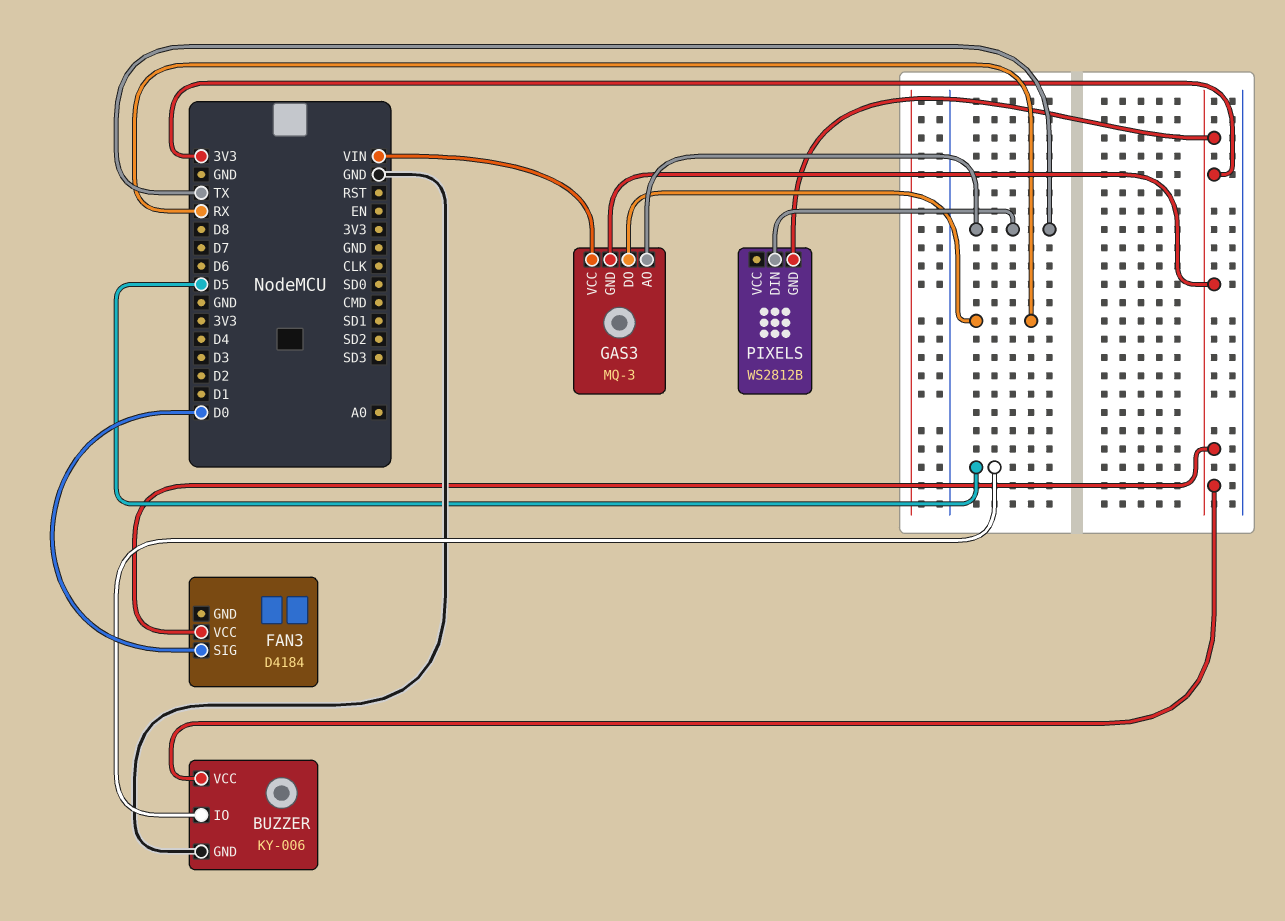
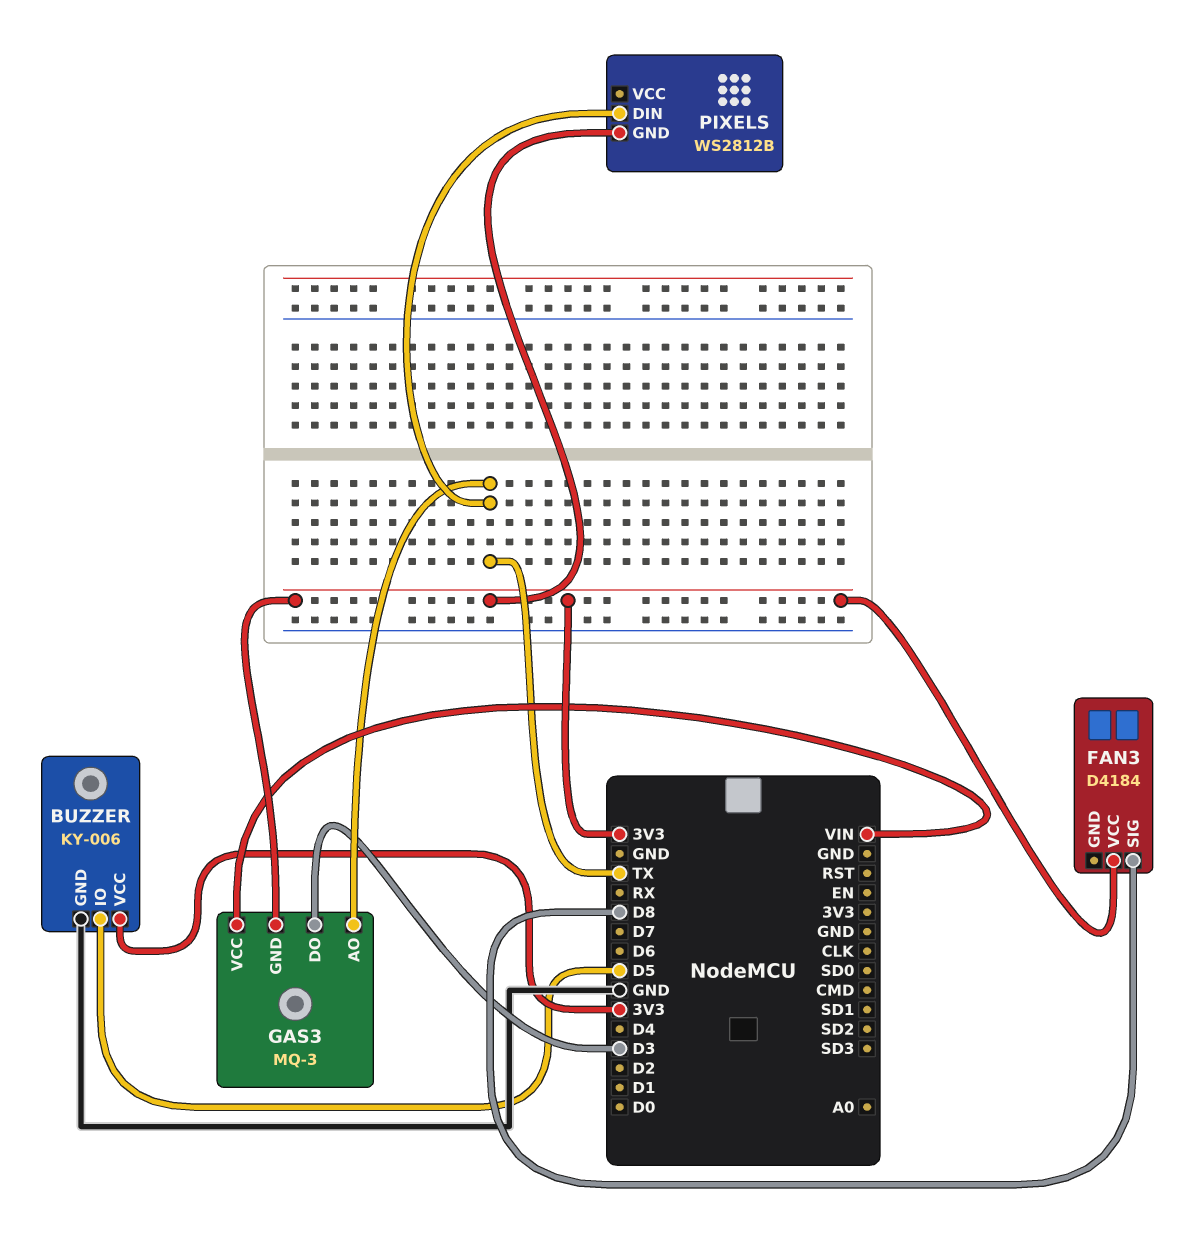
FAN3 pin SIG: D0 -> D8
GAS3 pin DO: RX -> D3

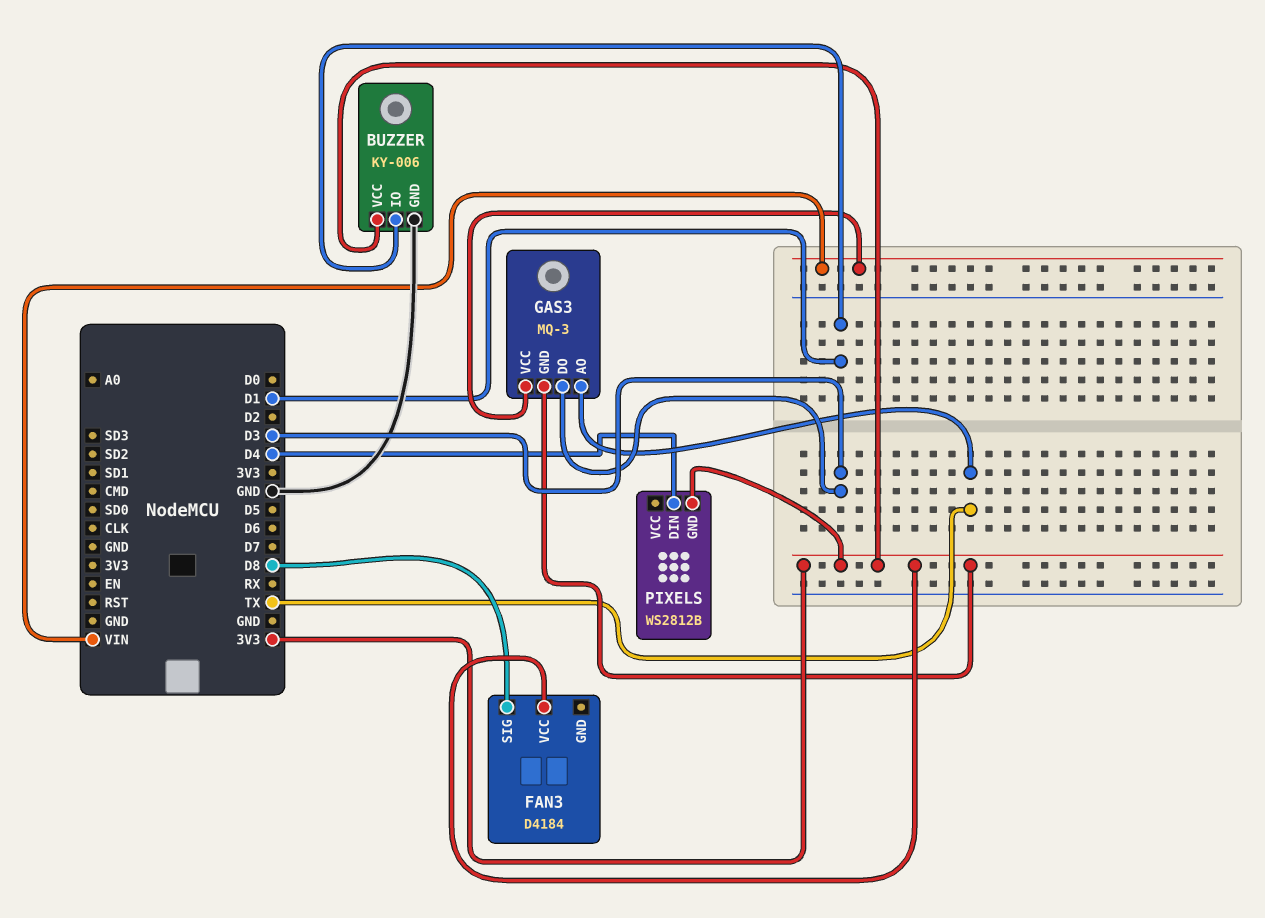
BUZZER pin IO: D5 -> D1
PIXELS pin DIN: TX -> D4

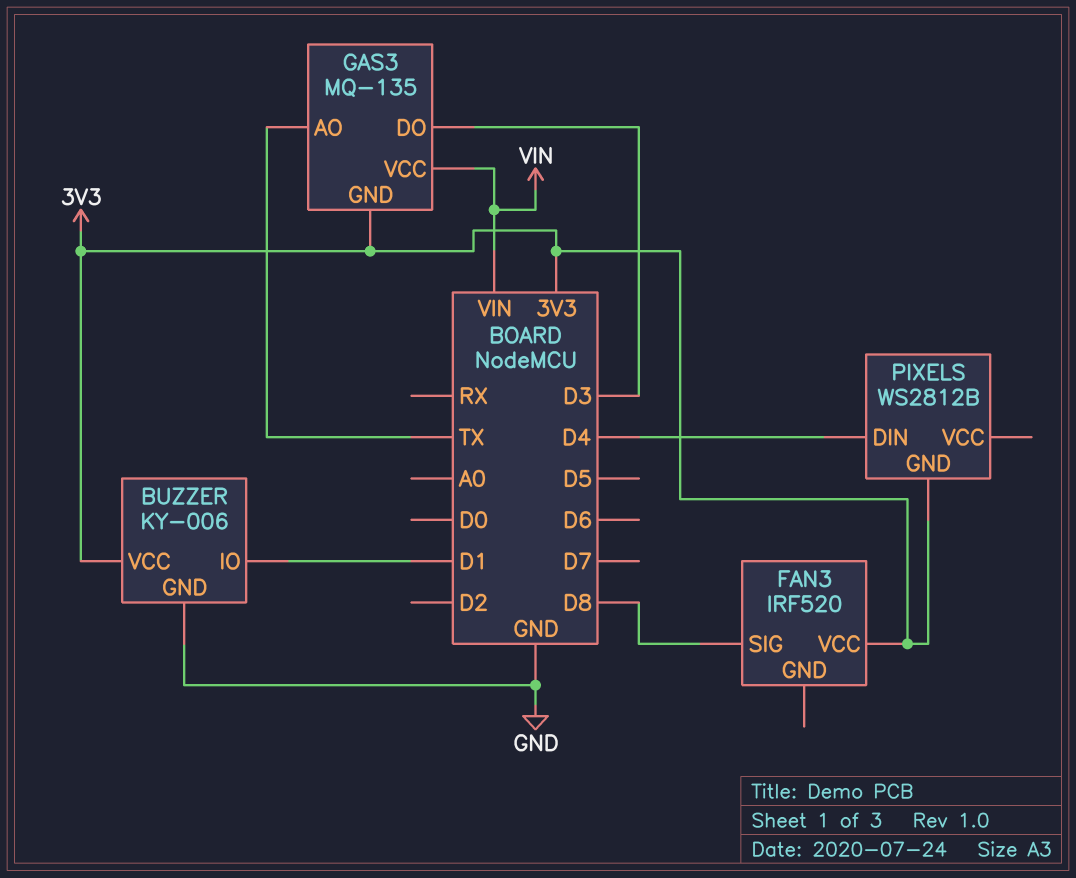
FAN3: D4184 -> IRF520
GAS3: MQ-3 -> MQ-135

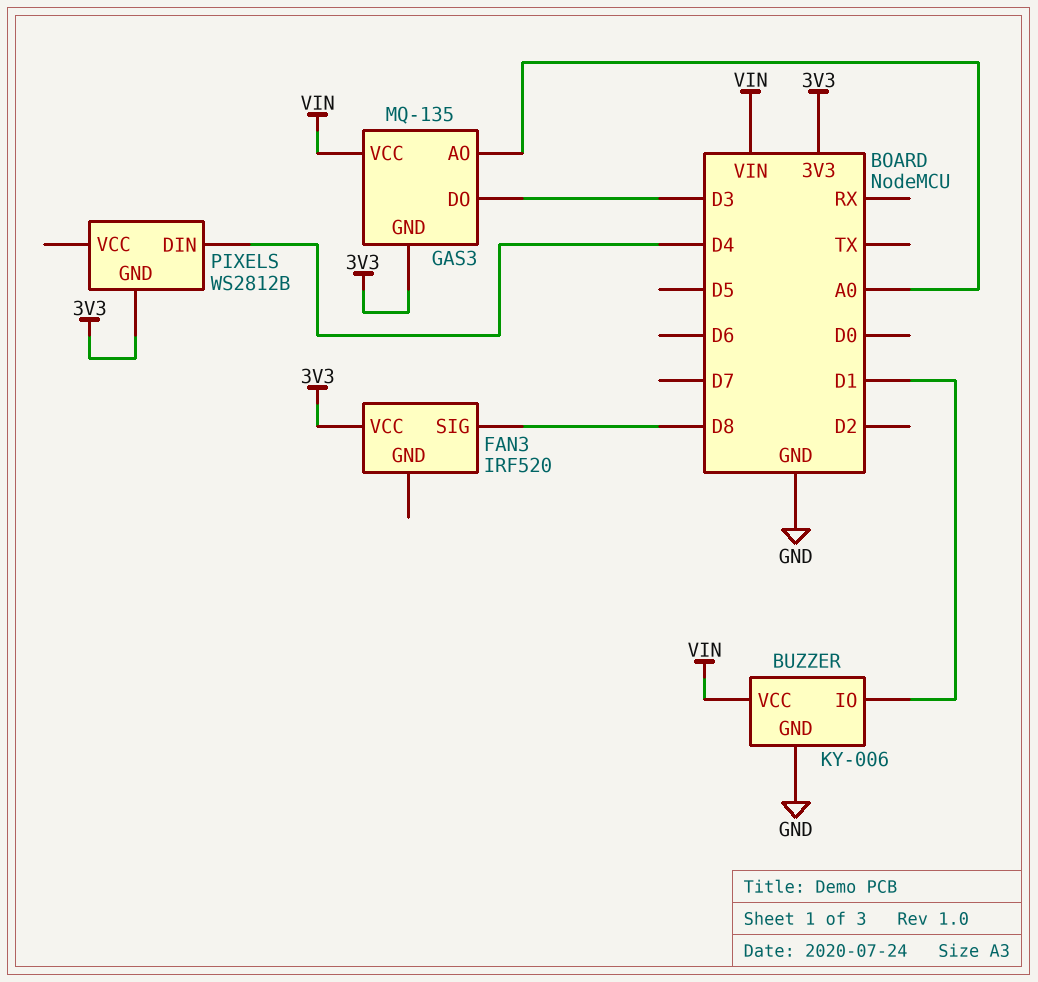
BUZZER pin VCC: 3V3 -> VIN
GAS3 pin AO: TX -> A0

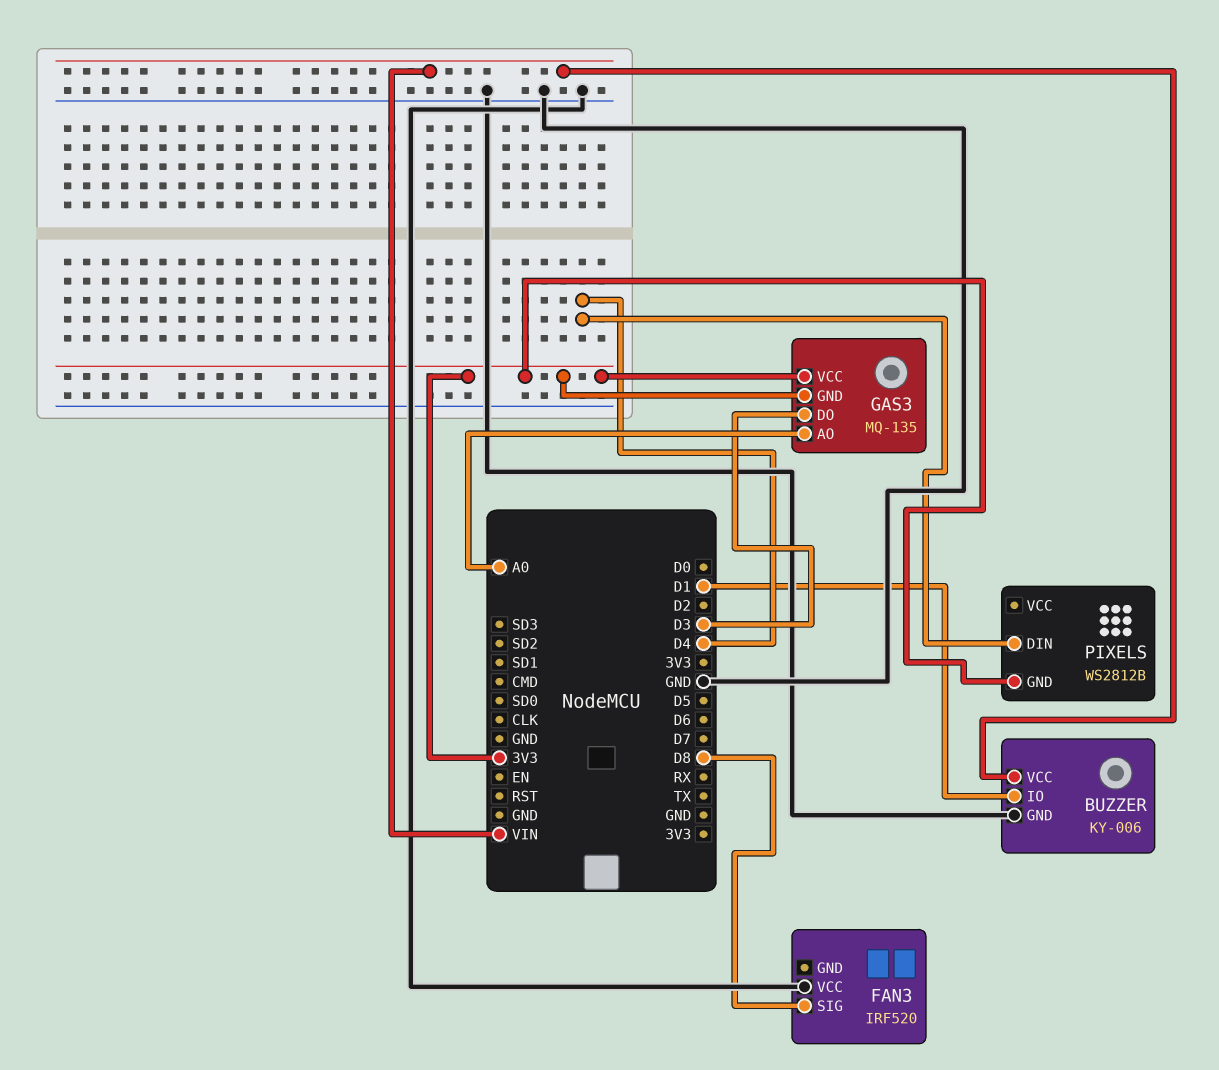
FAN3 pin VCC: 3V3 -> GND
GAS3 pin VCC: VIN -> 3V3

